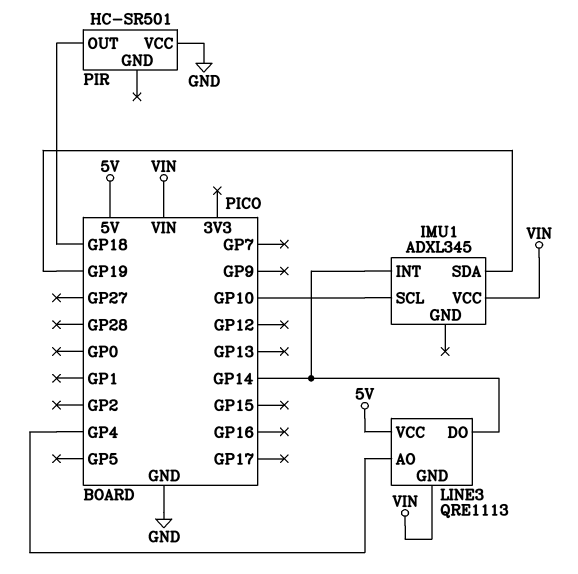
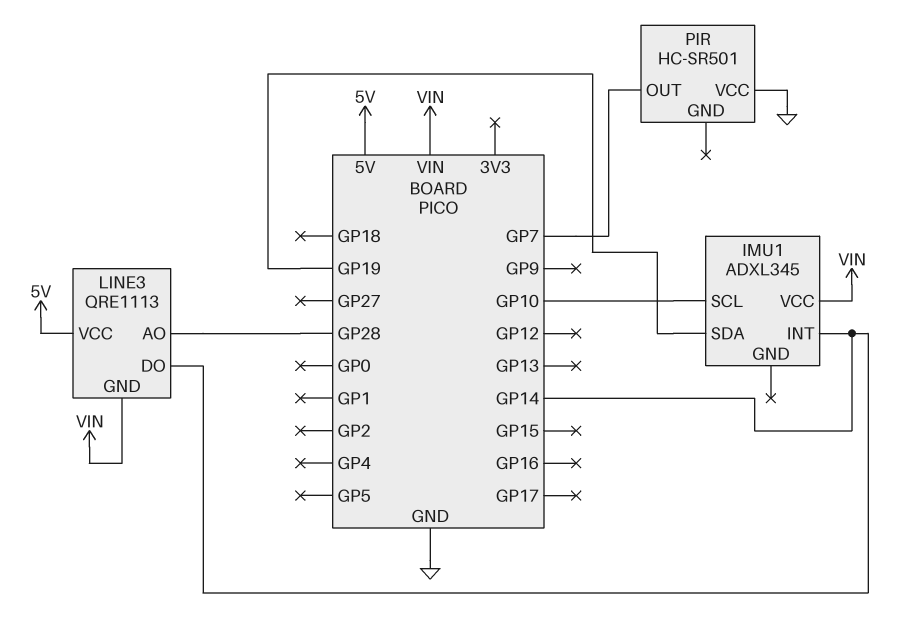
LINE3 pin AO: GP4 -> GP28
PIR pin OUT: GP18 -> GP7

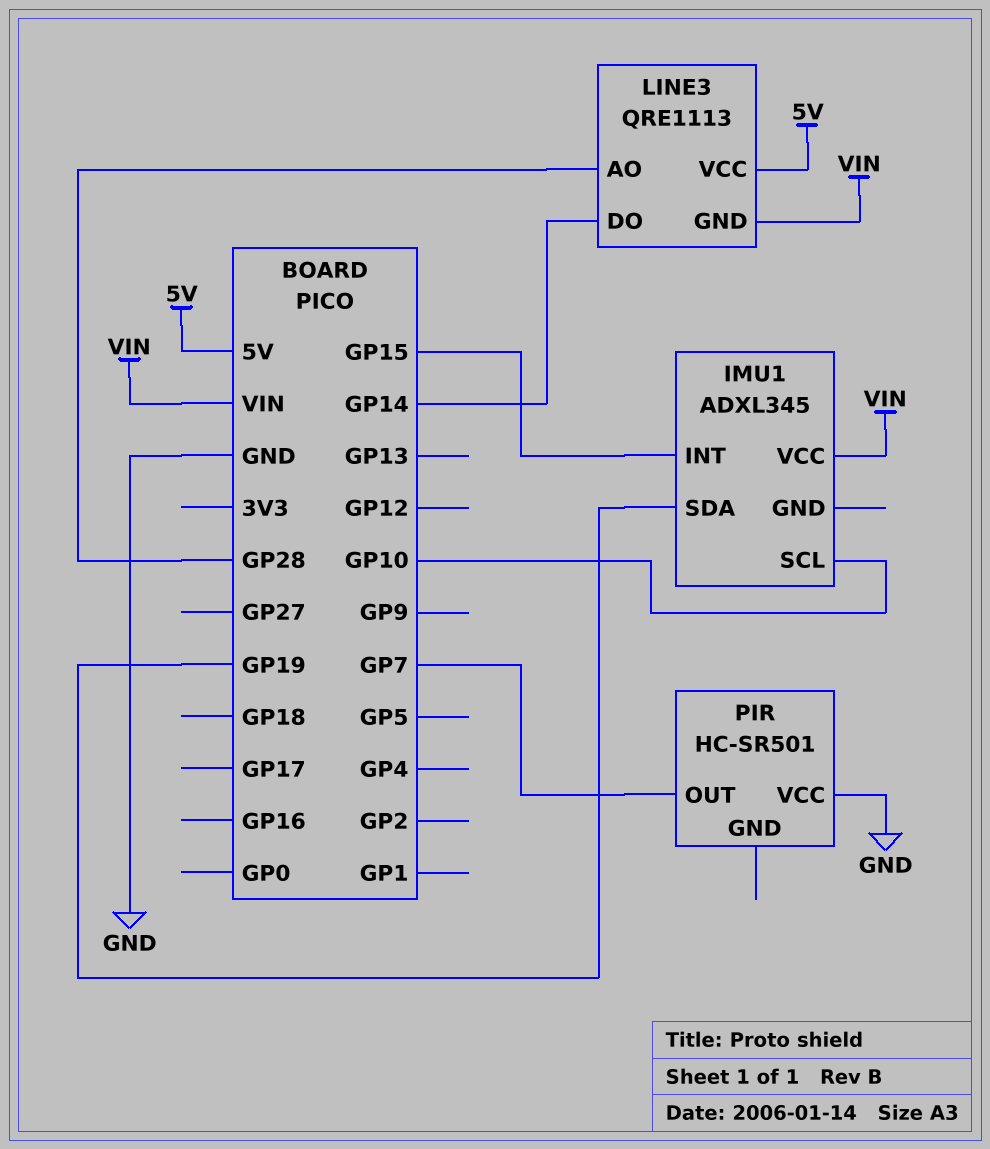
IMU1 pin INT: GP14 -> GP15

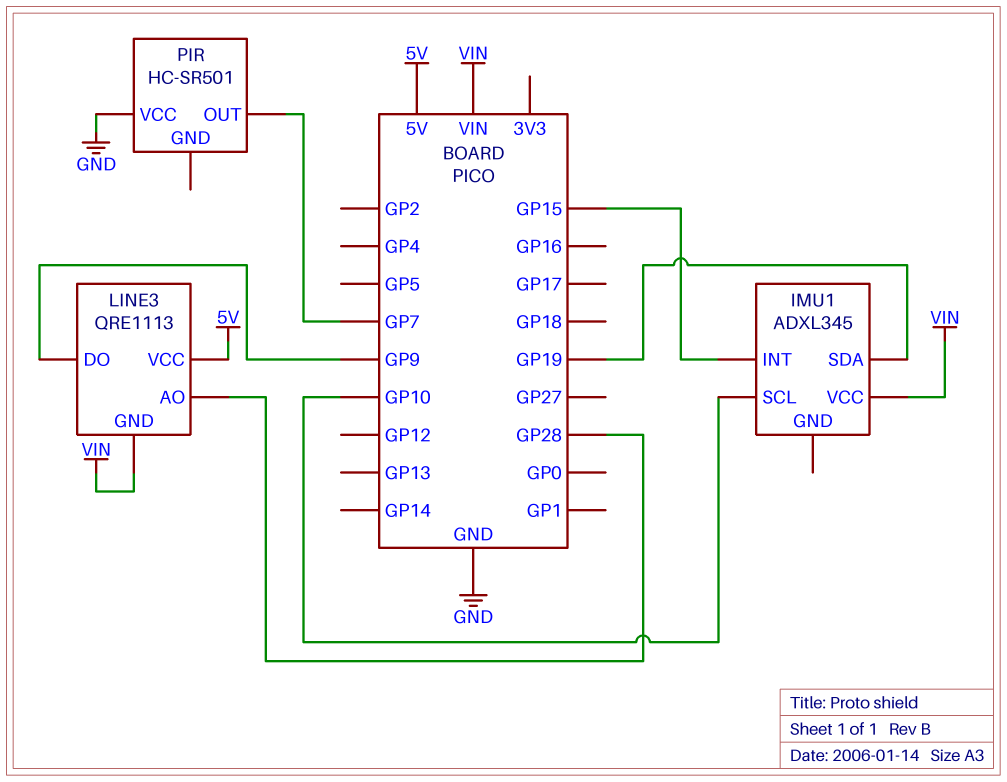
LINE3 pin DO: GP14 -> GP9

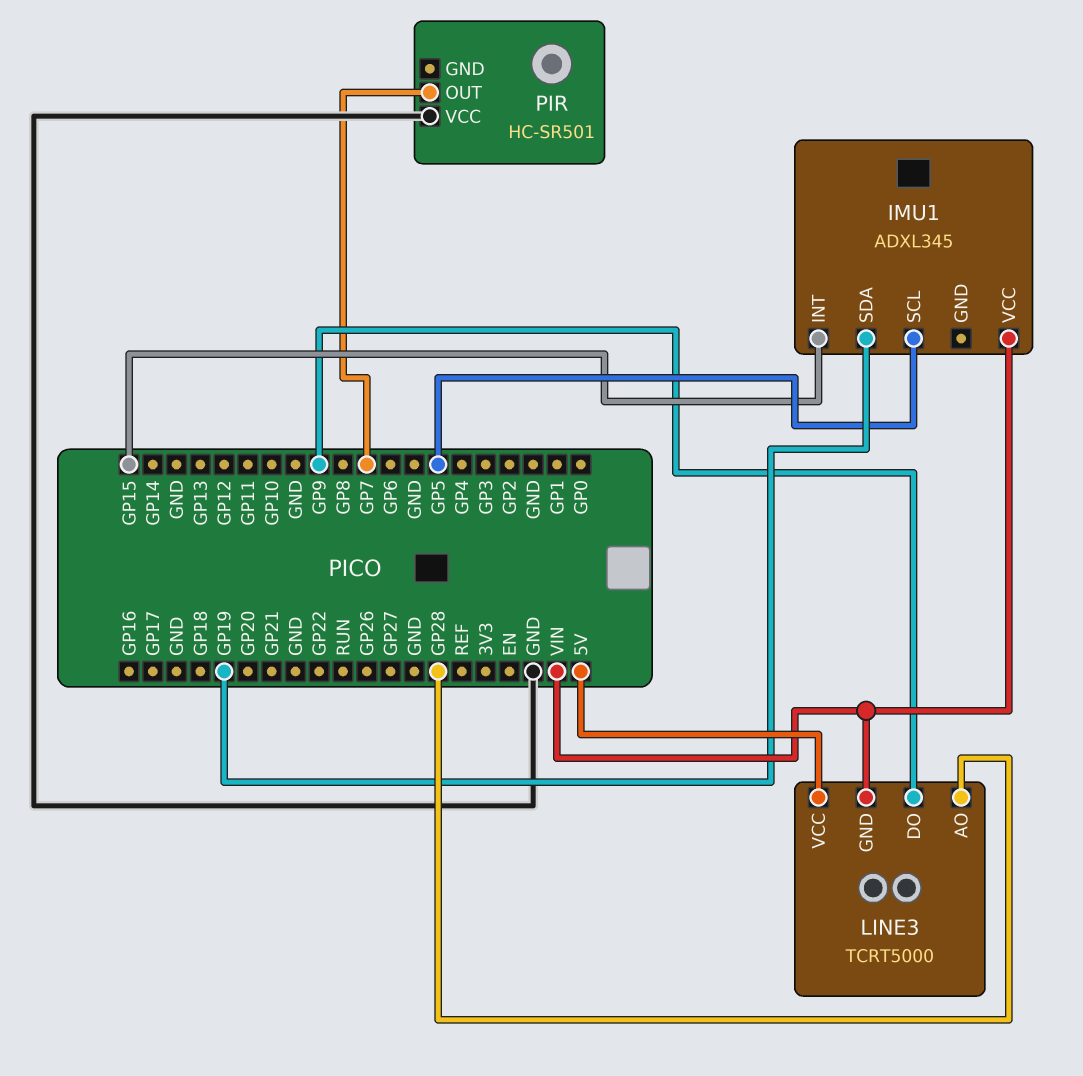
IMU1 pin SCL: GP10 -> GP5
LINE3: QRE1113 -> TCRT5000

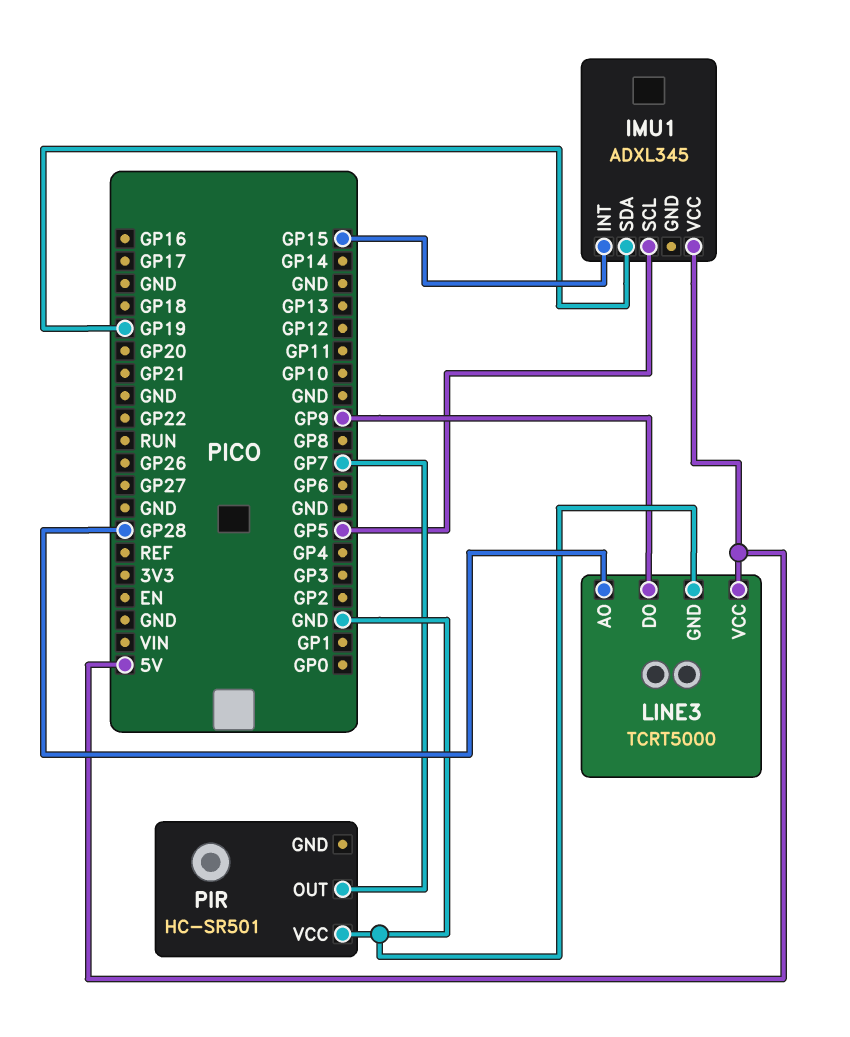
IMU1 pin VCC: VIN -> 5V
LINE3 pin GND: VIN -> GND

